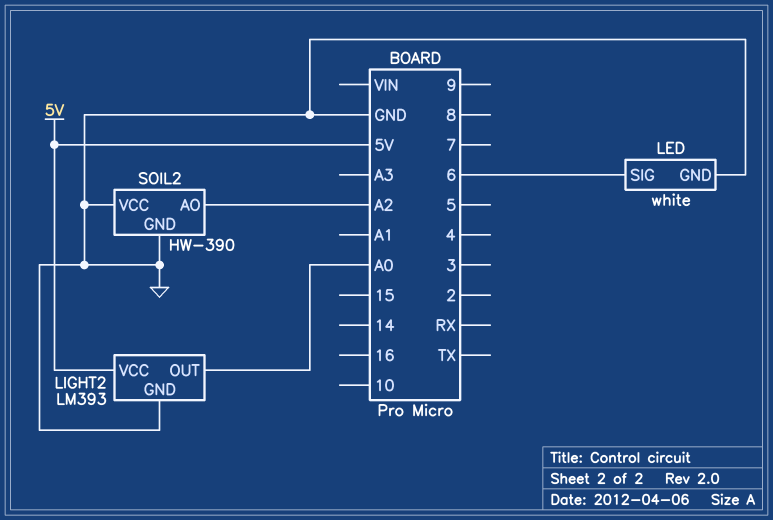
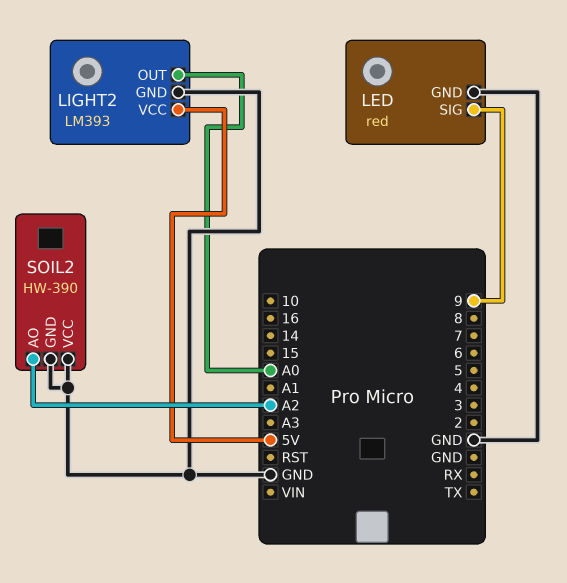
LED: white -> red
LED pin SIG: 6 -> 9

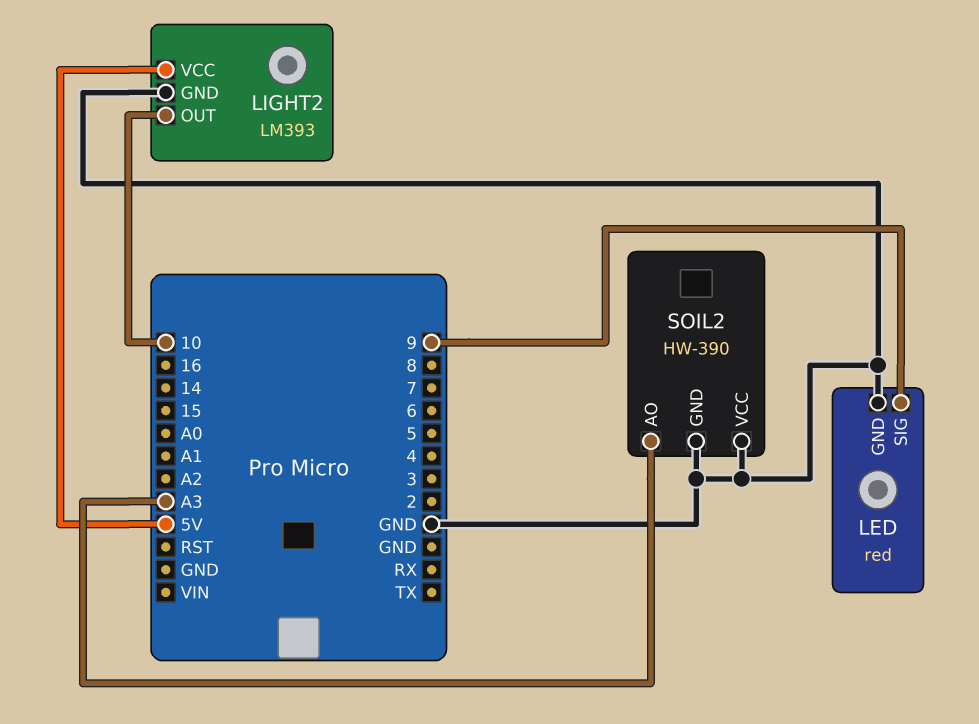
LIGHT2 pin OUT: A0 -> 10
SOIL2 pin AO: A2 -> A3

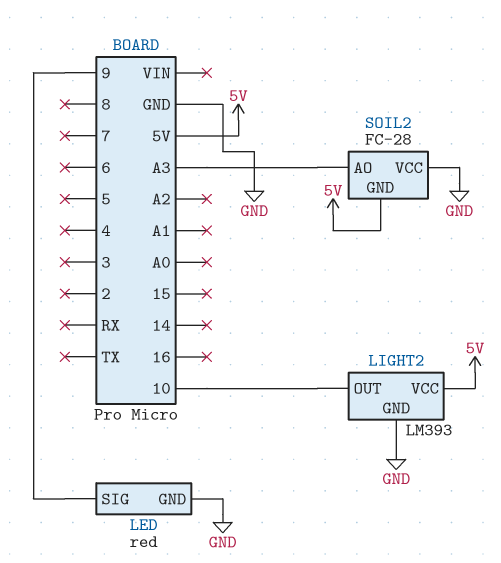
SOIL2: HW-390 -> FC-28
SOIL2 pin GND: GND -> 5V

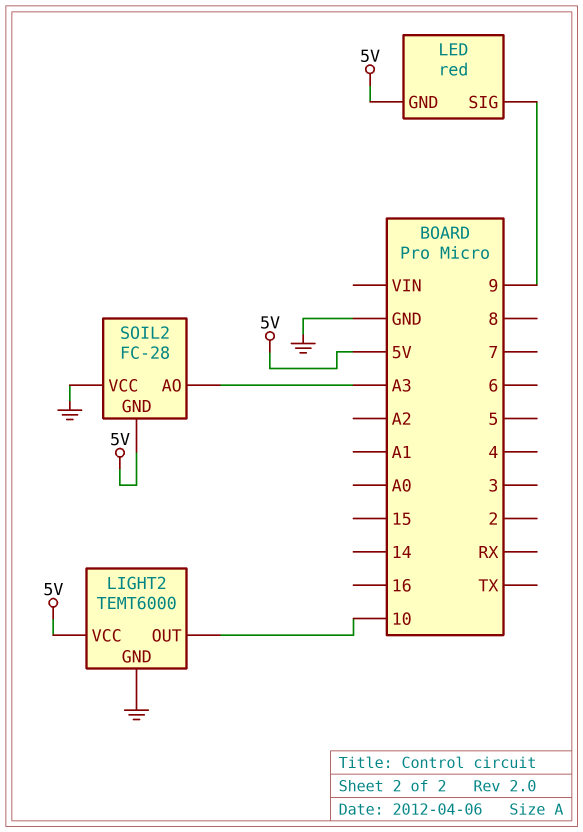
LED pin GND: GND -> 5V
LIGHT2: LM393 -> TEMT6000

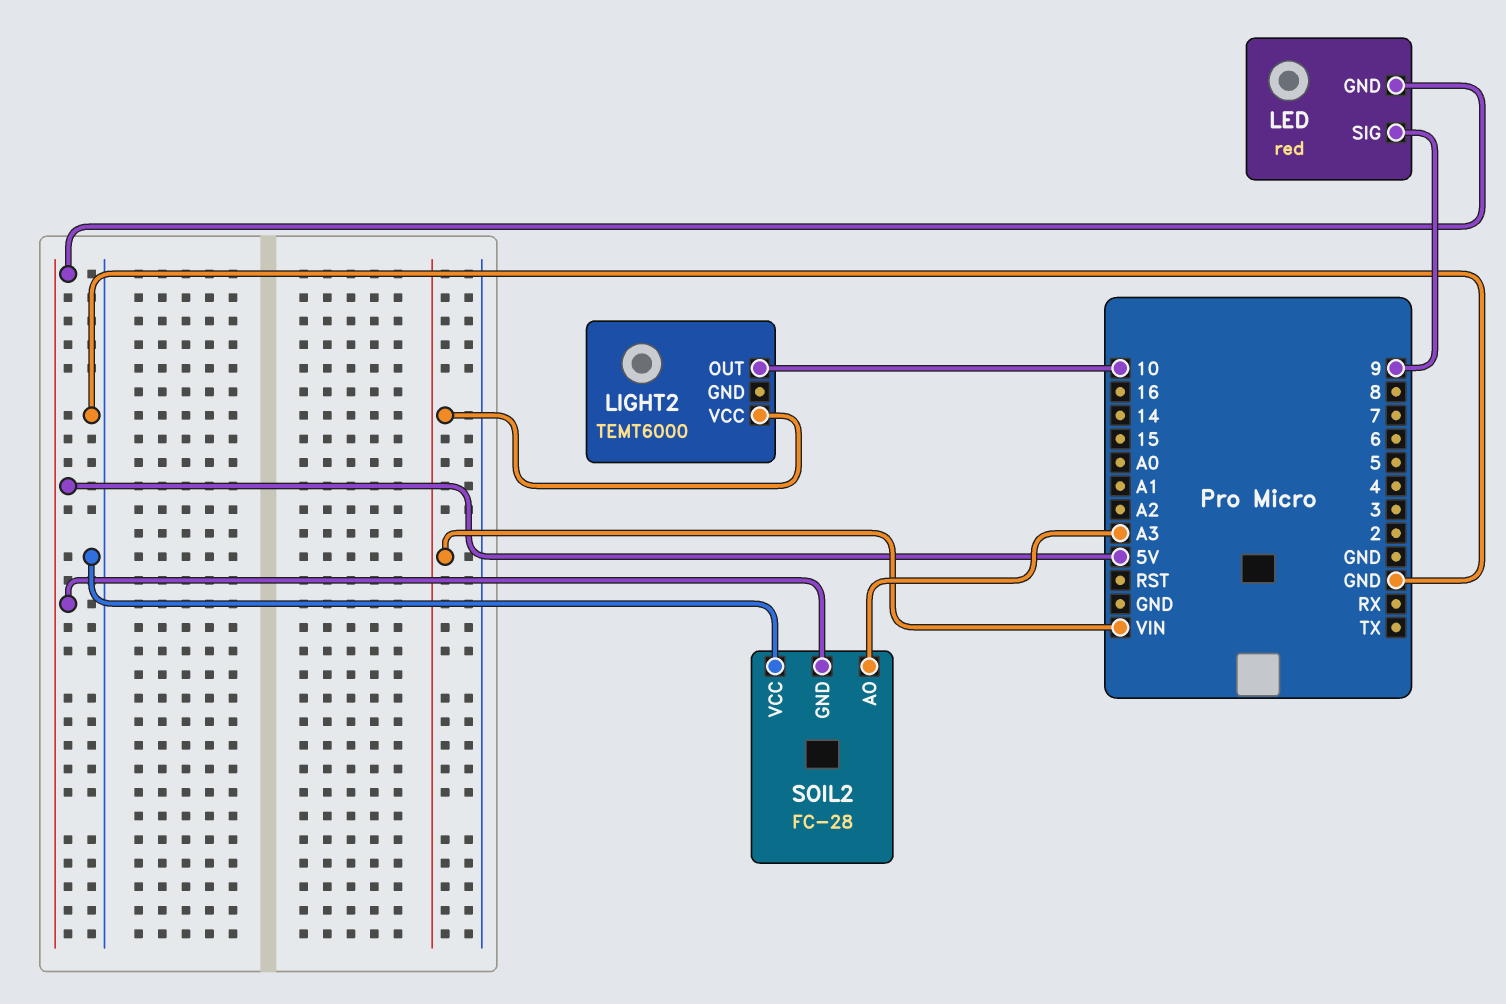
LIGHT2 pin GND: GND -> none
LIGHT2 pin VCC: 5V -> VIN

